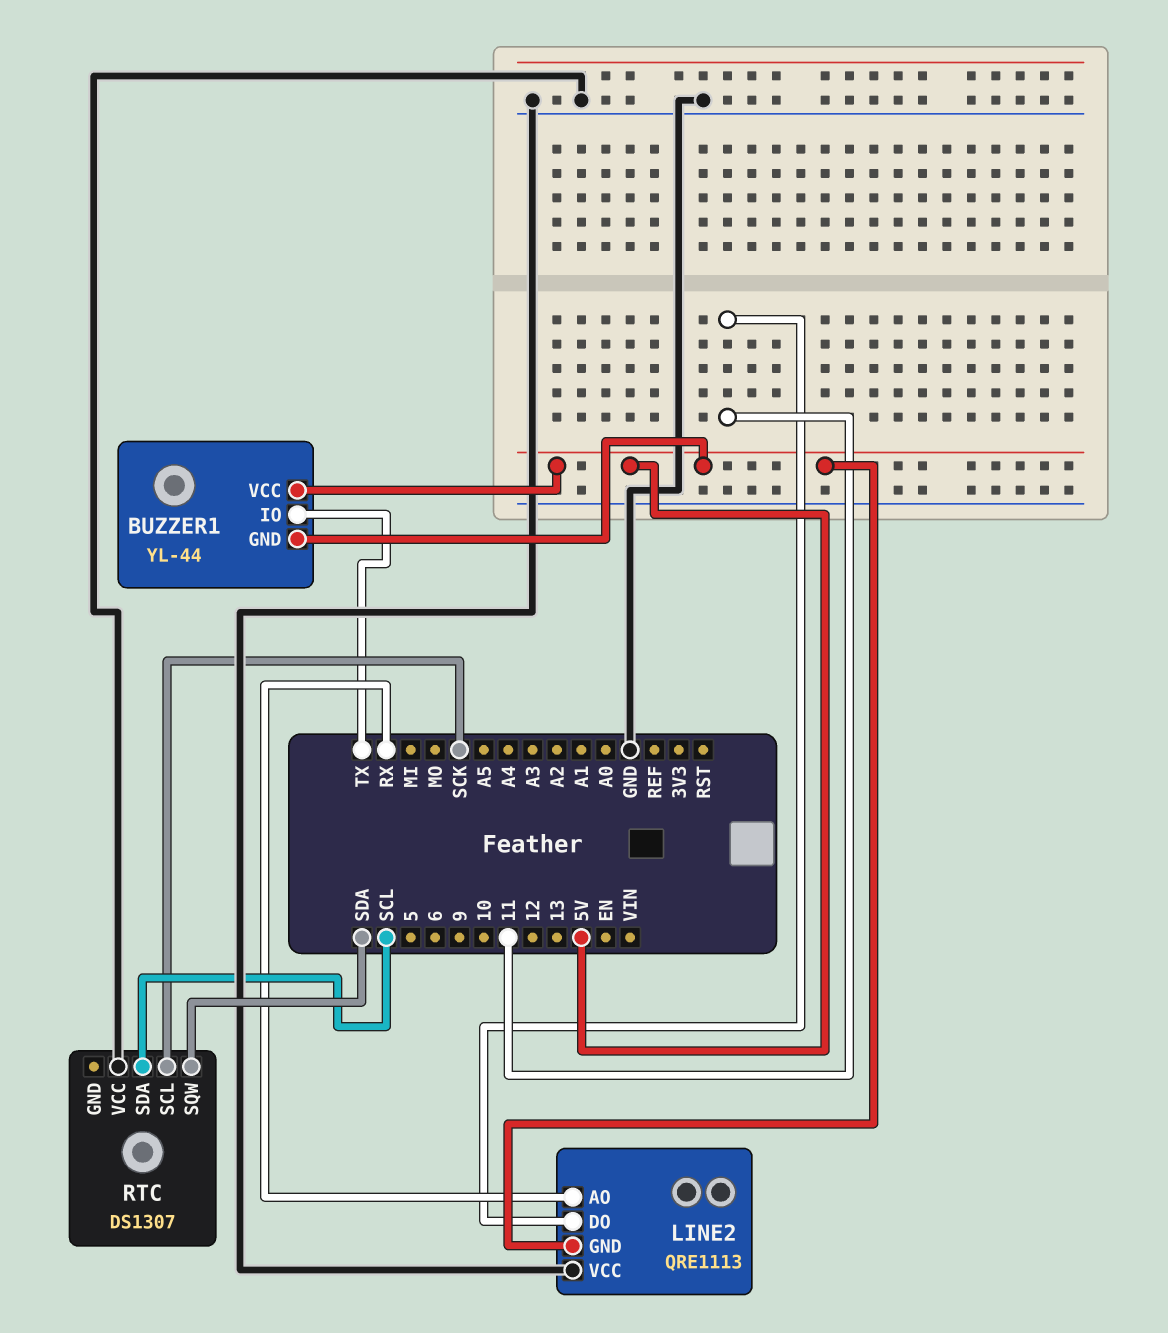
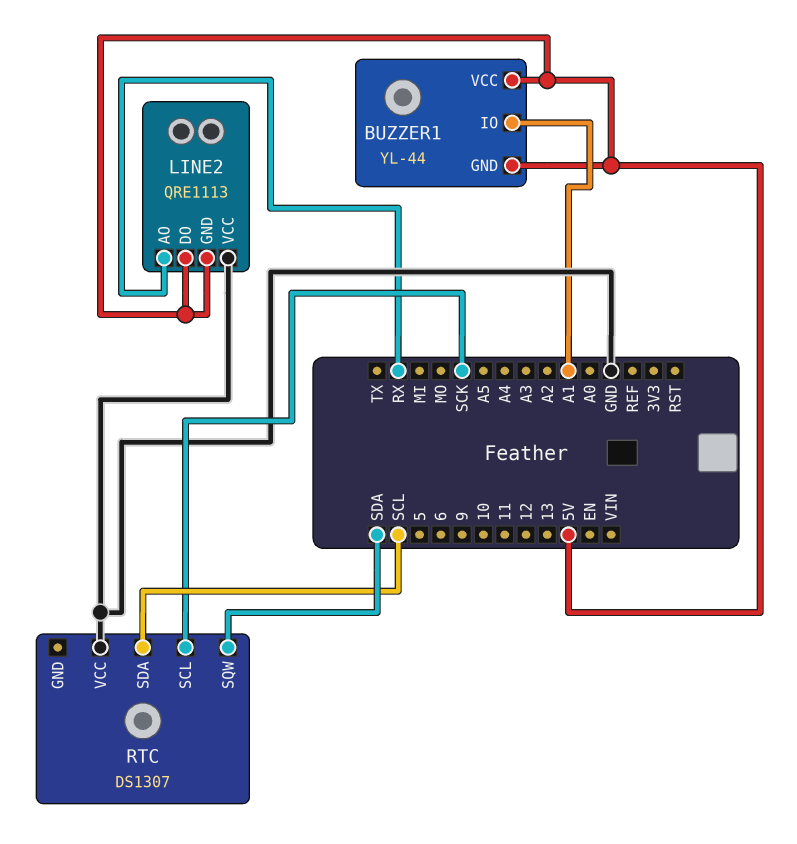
BUZZER1 pin IO: TX -> A1
LINE2 pin DO: 11 -> 5V

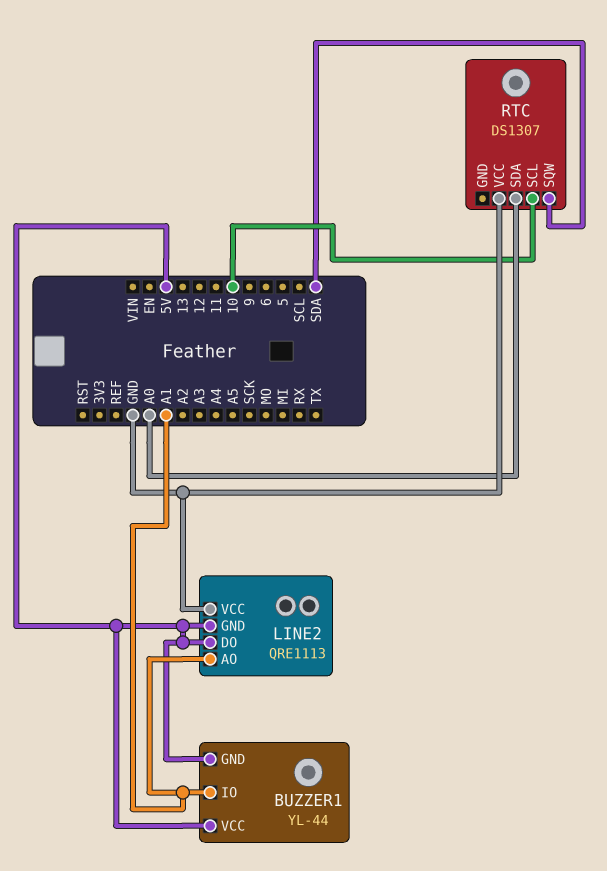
LINE2 pin AO: RX -> A1
RTC pin SCL: SCK -> 10
RTC pin SDA: SCL -> A0

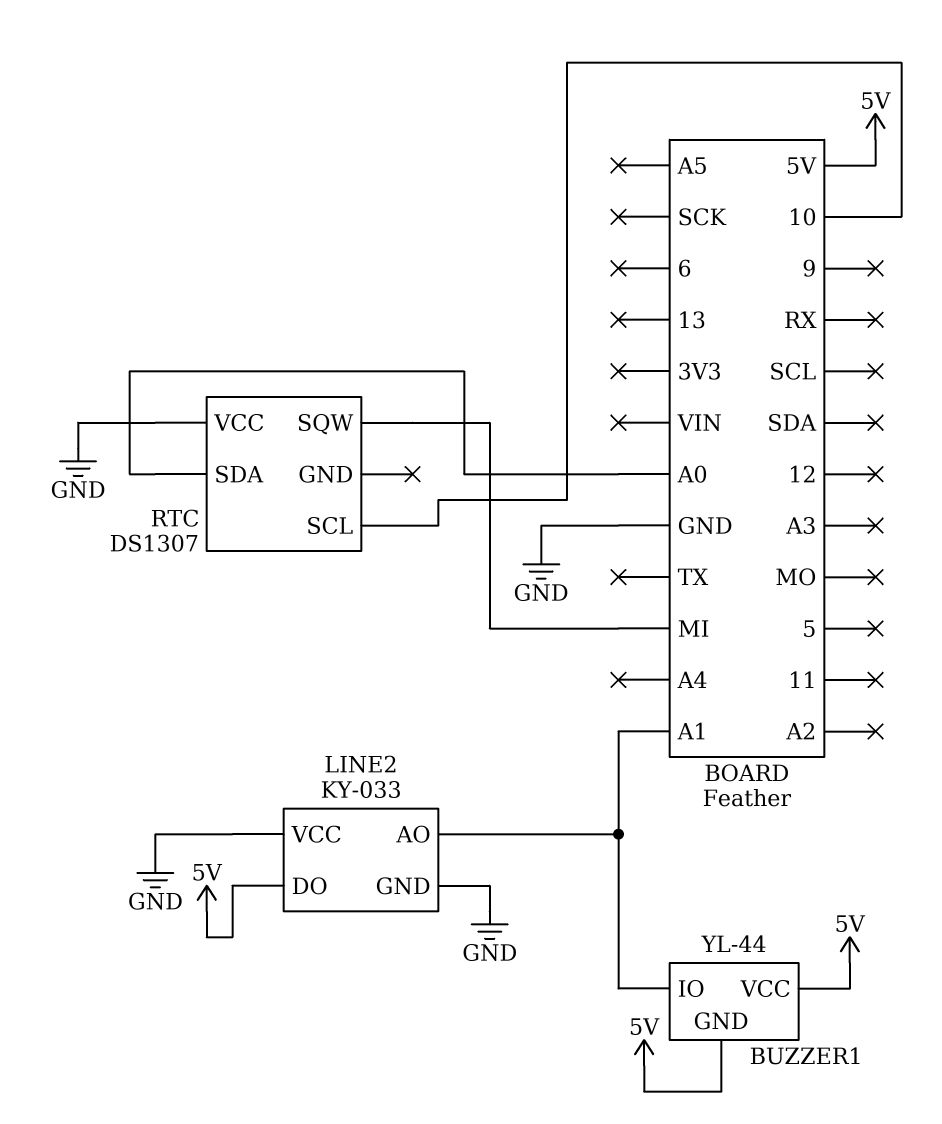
LINE2: QRE1113 -> KY-033
LINE2 pin GND: 5V -> GND
RTC pin SQW: SDA -> MI

